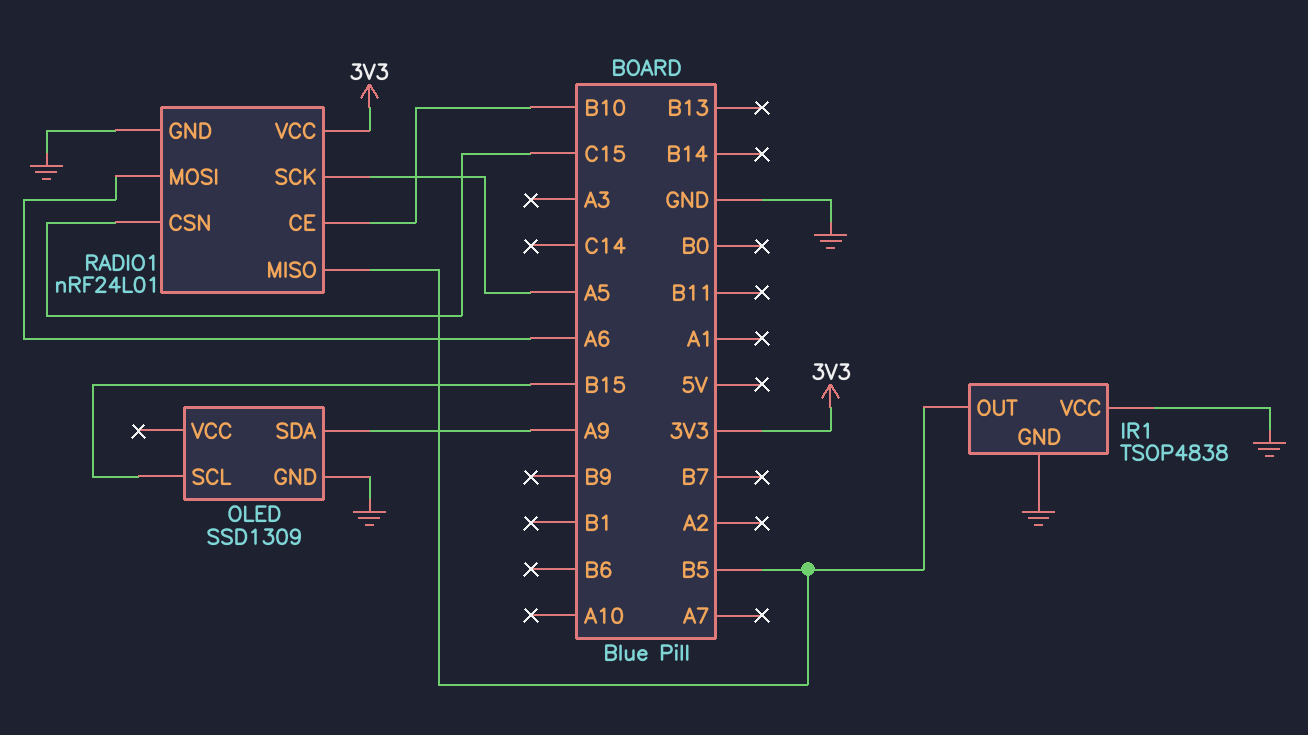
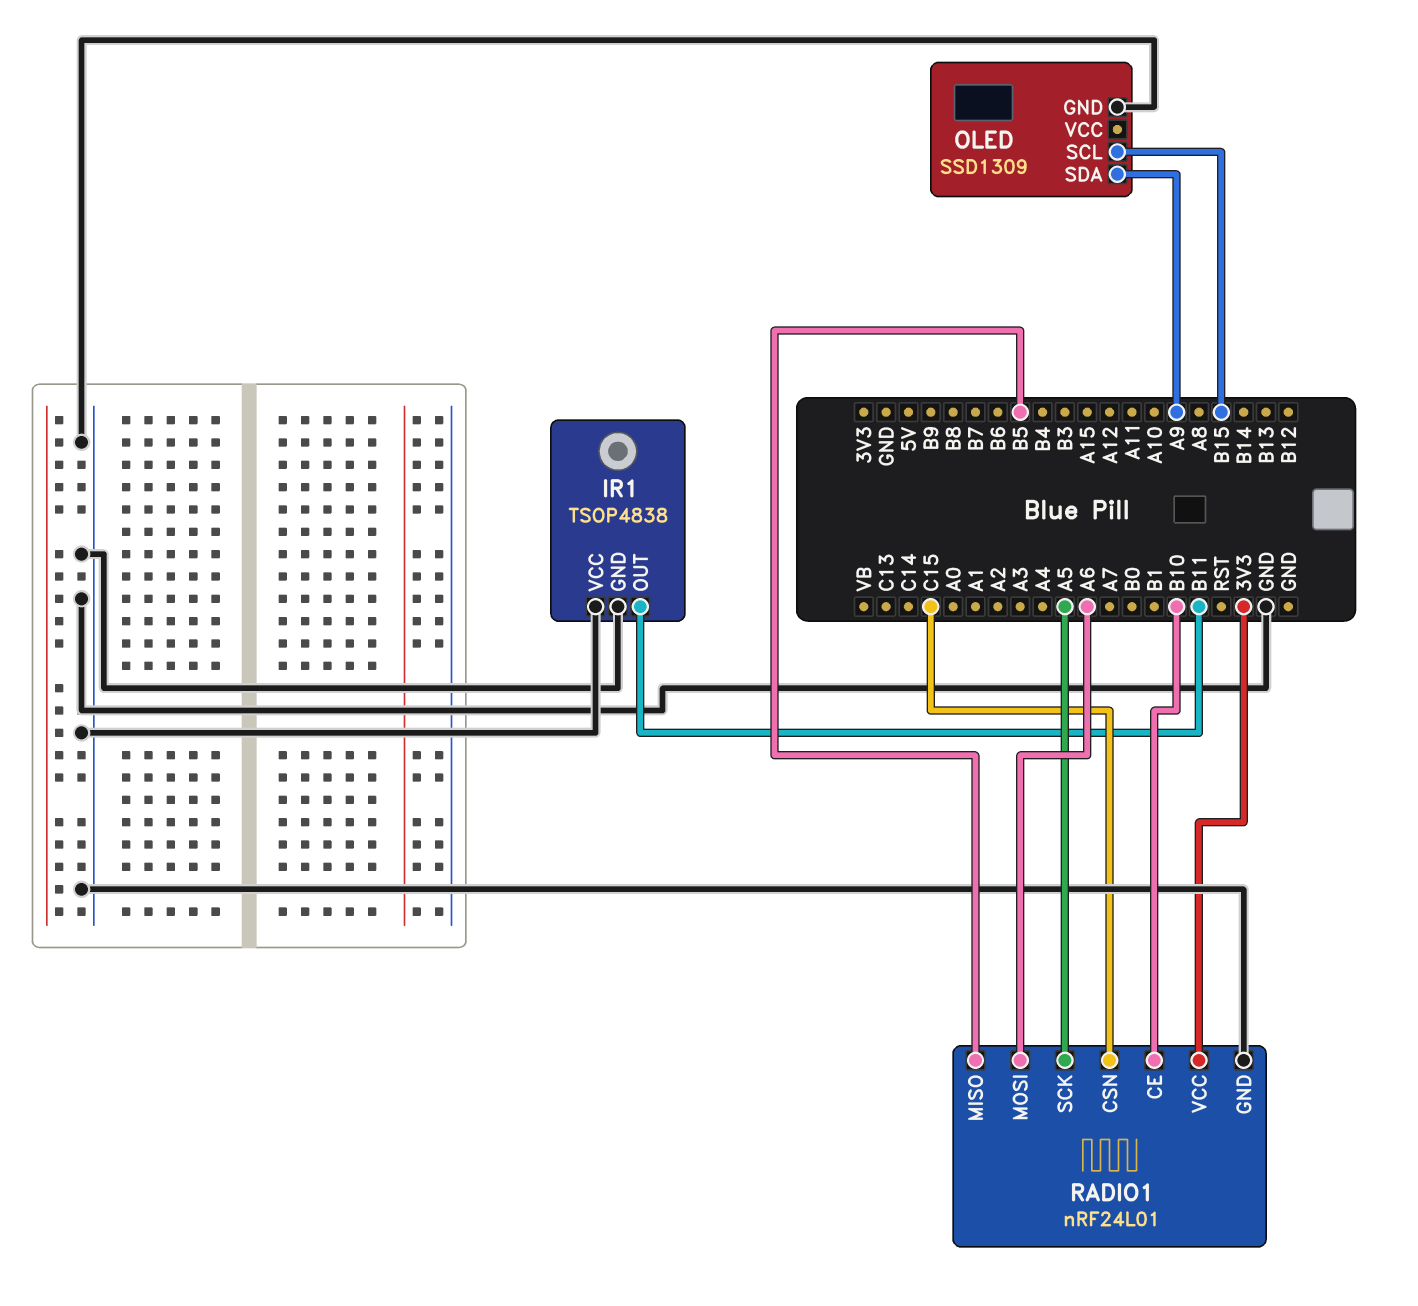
IR1 pin OUT: B5 -> B11

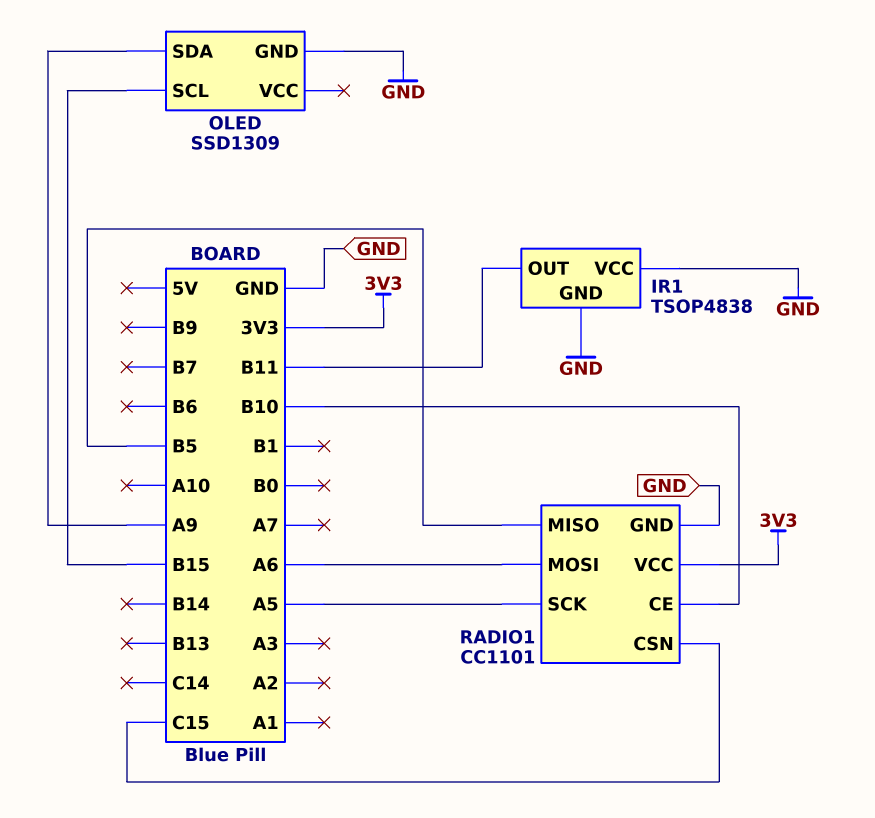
RADIO1: nRF24L01 -> CC1101

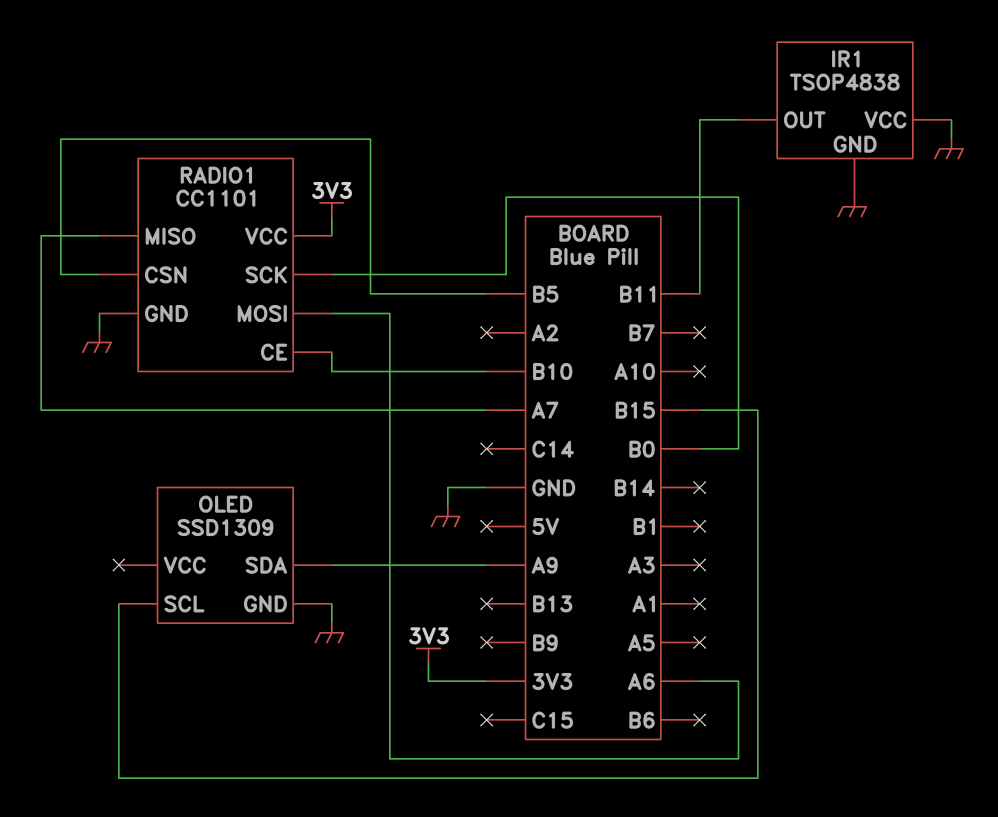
RADIO1 pin CSN: C15 -> B5
RADIO1 pin MISO: B5 -> A7
RADIO1 pin SCK: A5 -> B0

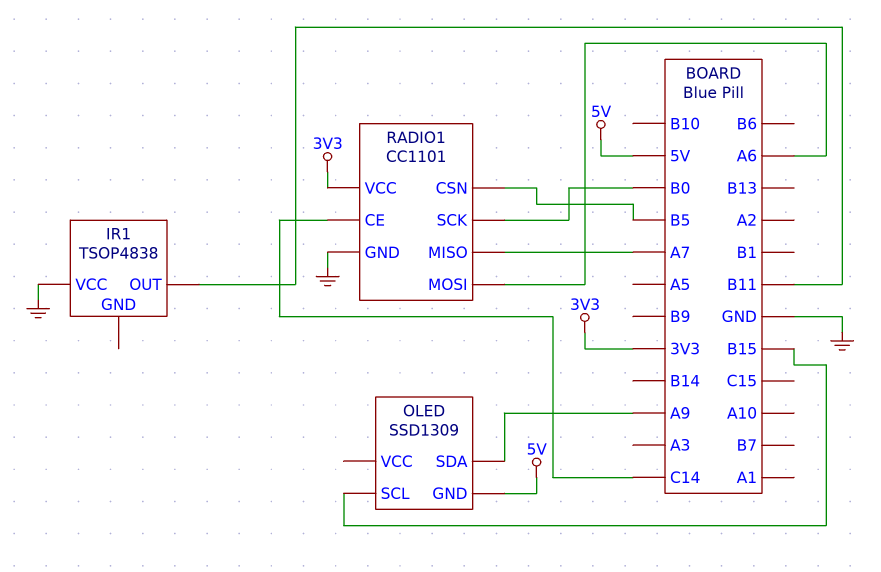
IR1 pin GND: GND -> none
OLED pin GND: GND -> 5V
RADIO1 pin CE: B10 -> C14

